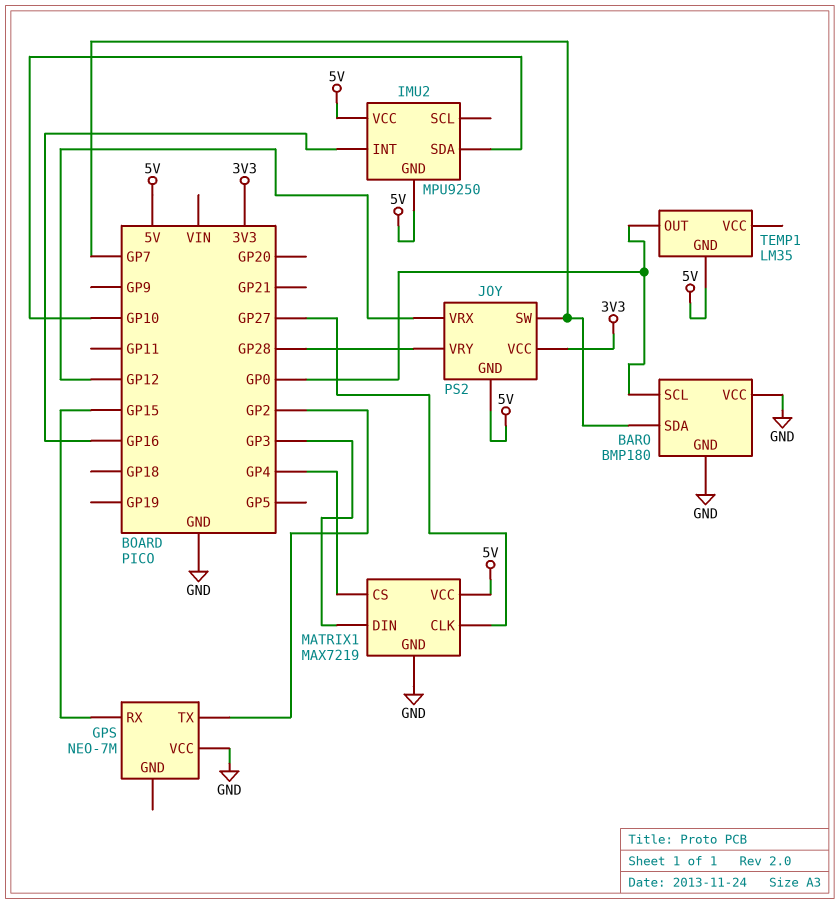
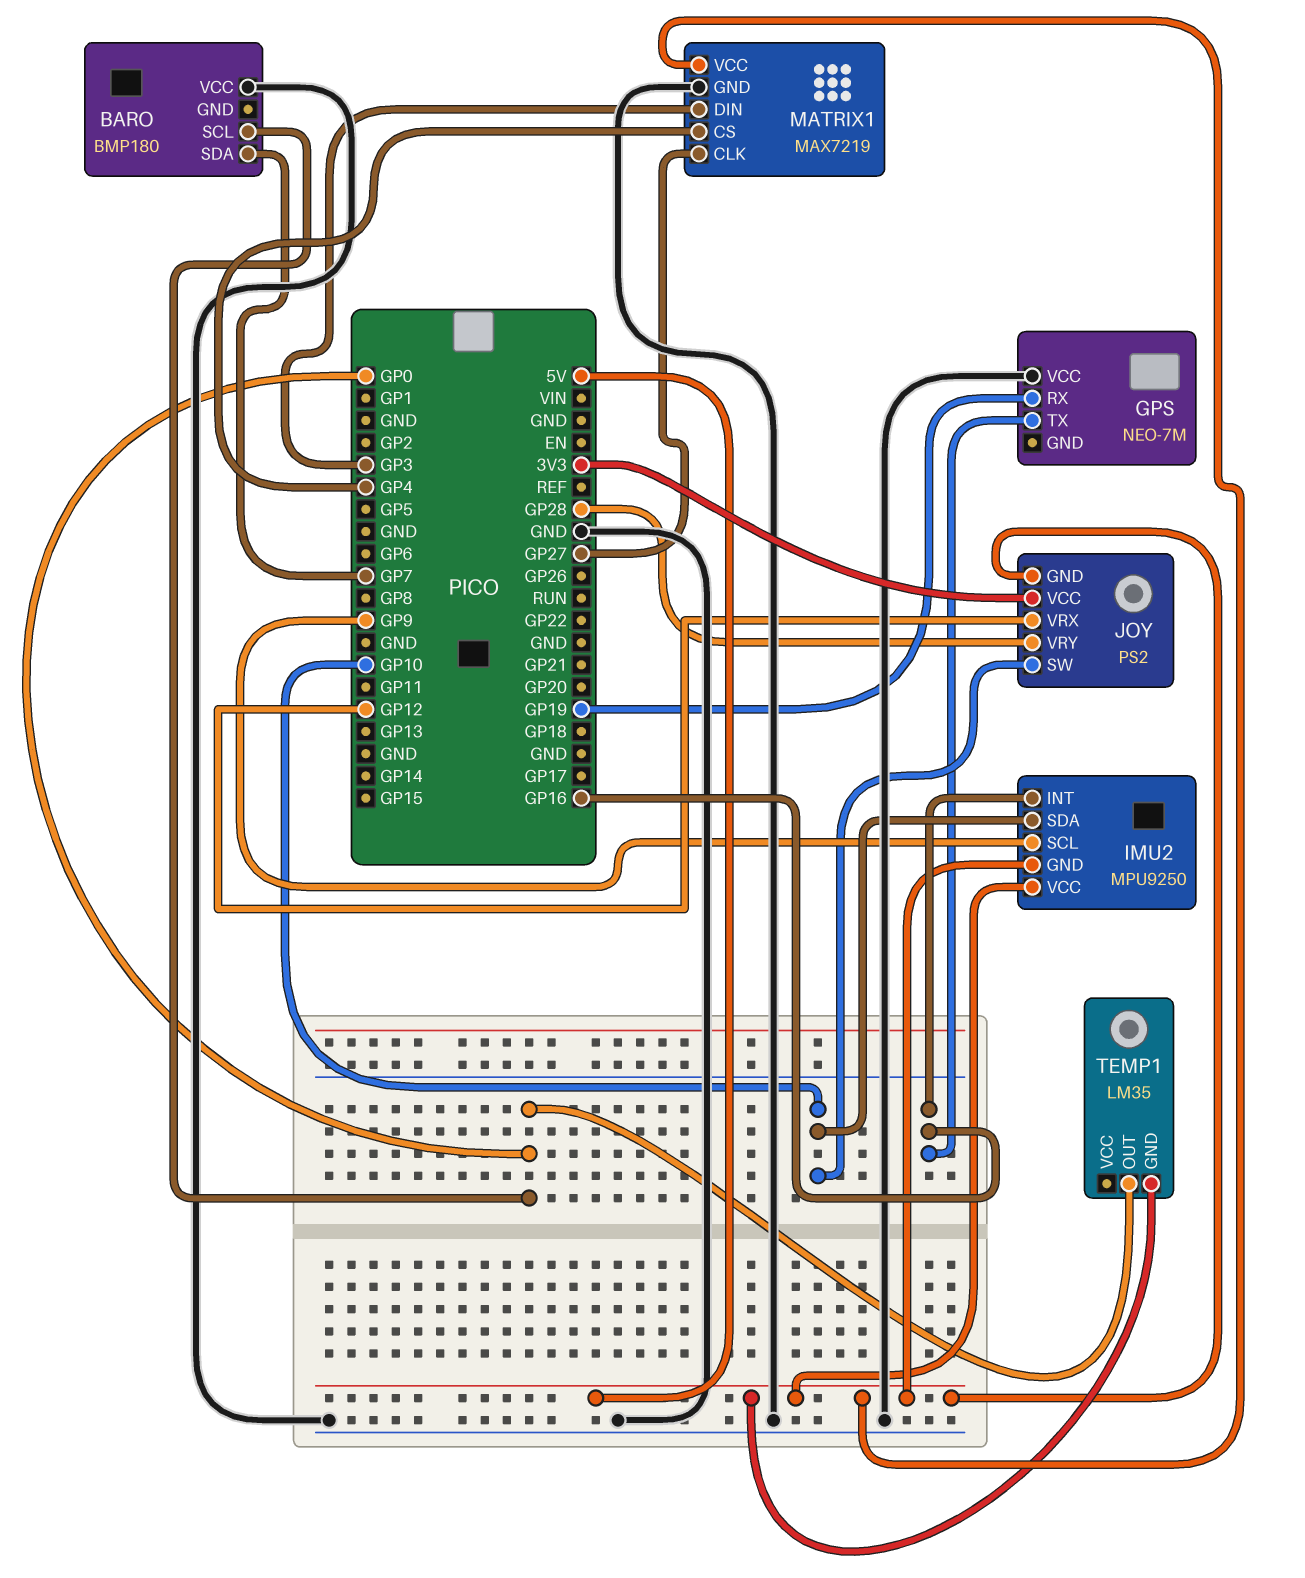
BARO pin GND: GND -> none
GPS pin RX: GP15 -> GP19
GPS pin TX: GP2 -> GP16
IMU2 pin SCL: none -> GP9
JOY pin SW: GP7 -> GP10

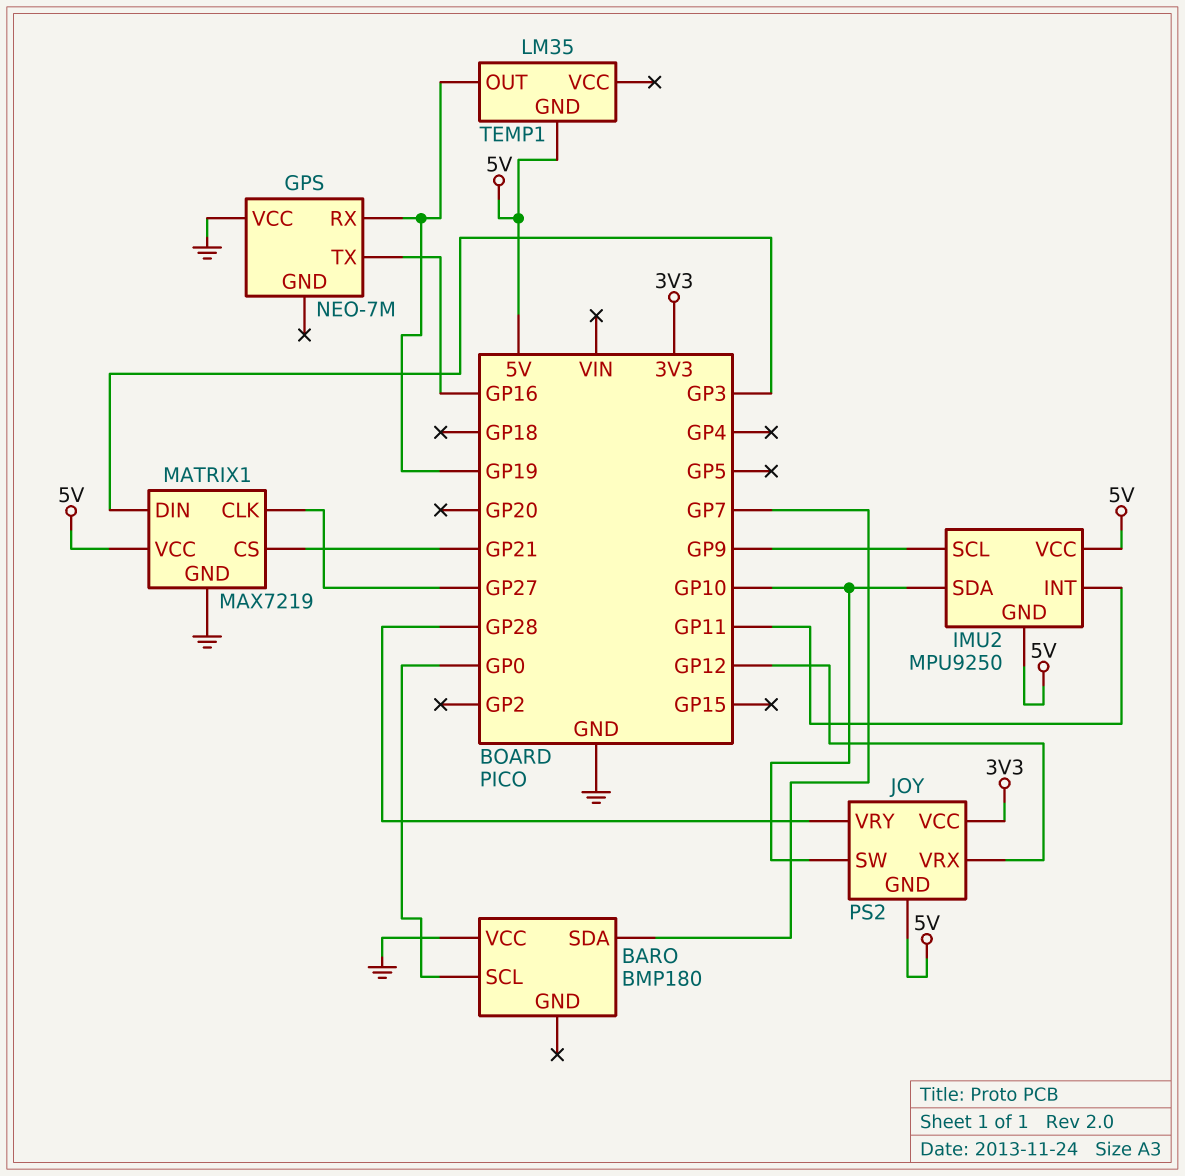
IMU2 pin INT: GP16 -> GP11
MATRIX1 pin CS: GP4 -> GP21
TEMP1 pin OUT: GP0 -> GP19

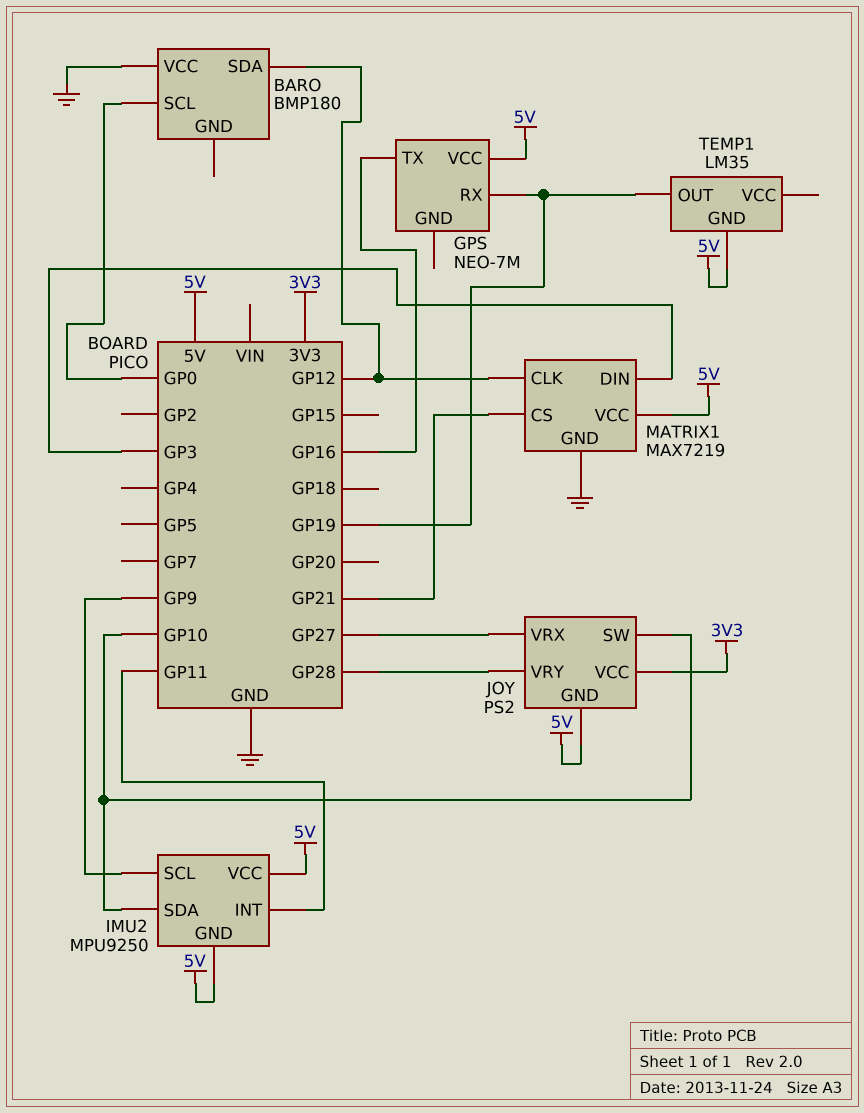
BARO pin SDA: GP7 -> GP12
GPS pin VCC: GND -> 5V
JOY pin VRX: GP12 -> GP27
MATRIX1 pin CLK: GP27 -> GP12

